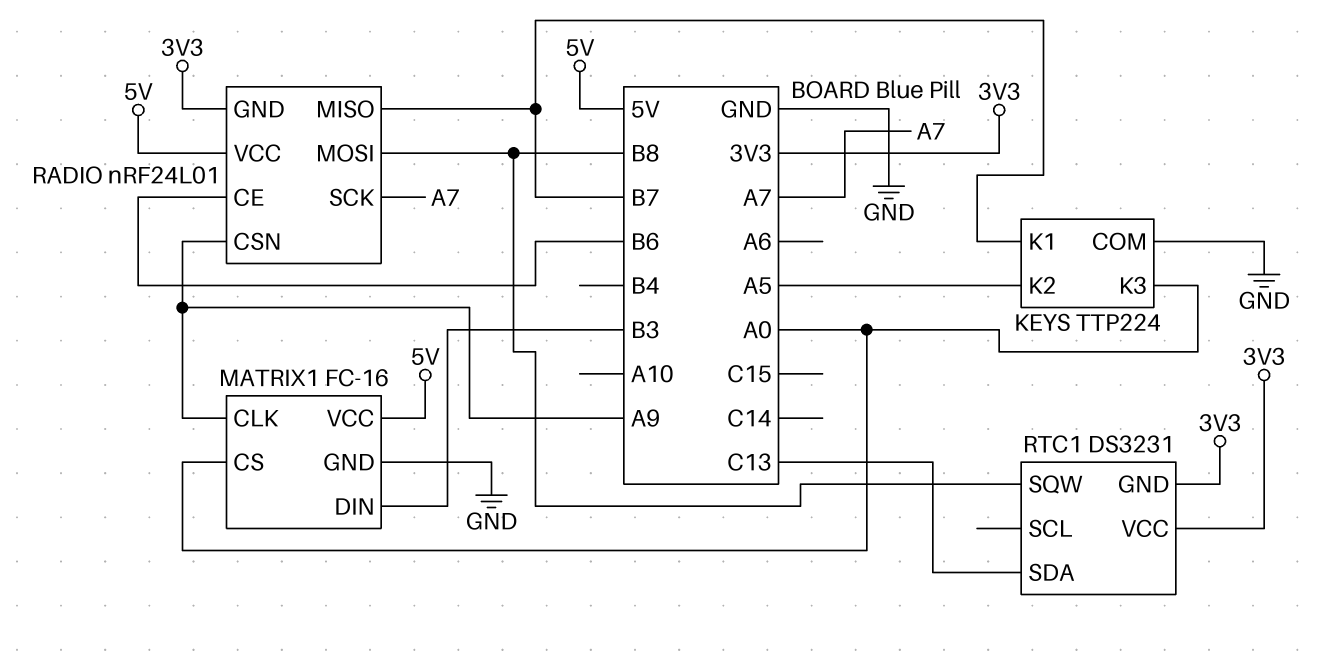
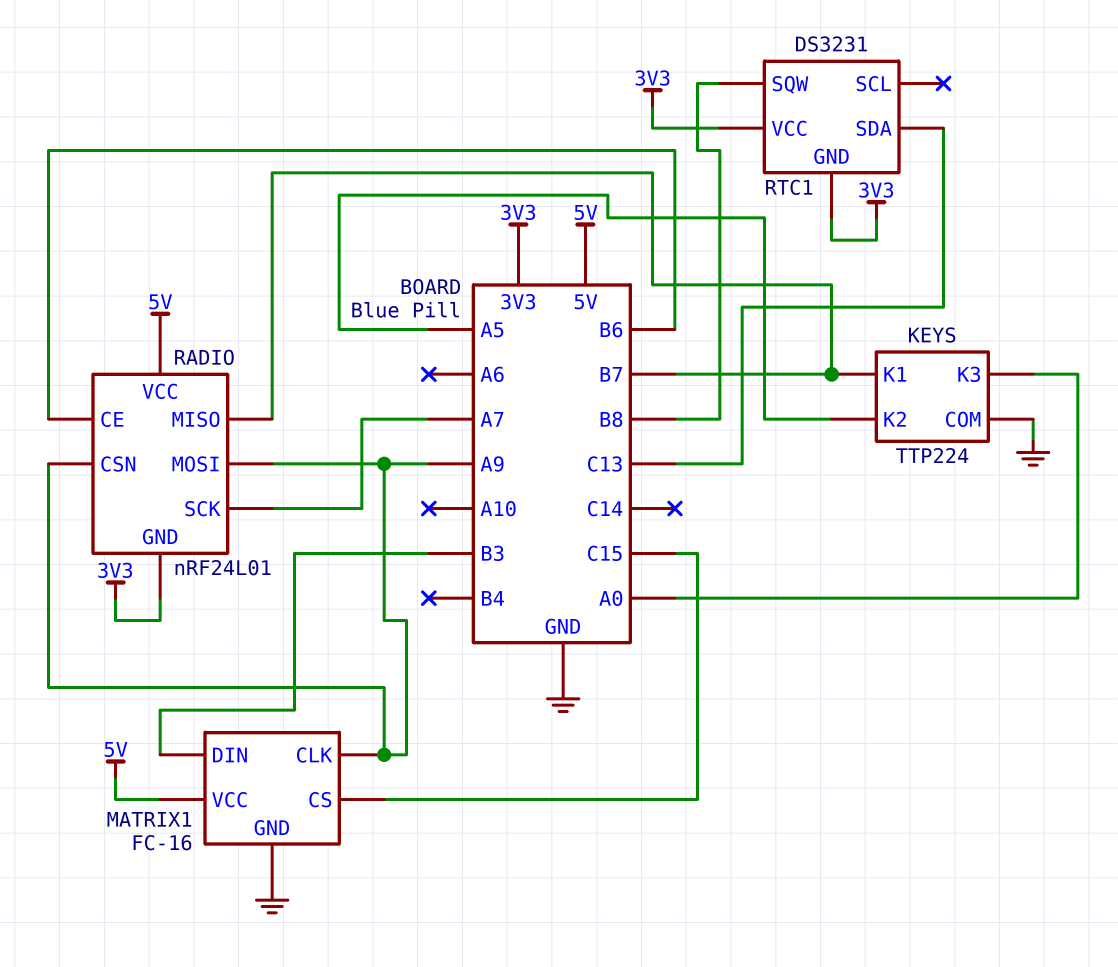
MATRIX1 pin CS: A0 -> C15
RADIO pin MOSI: B8 -> A9

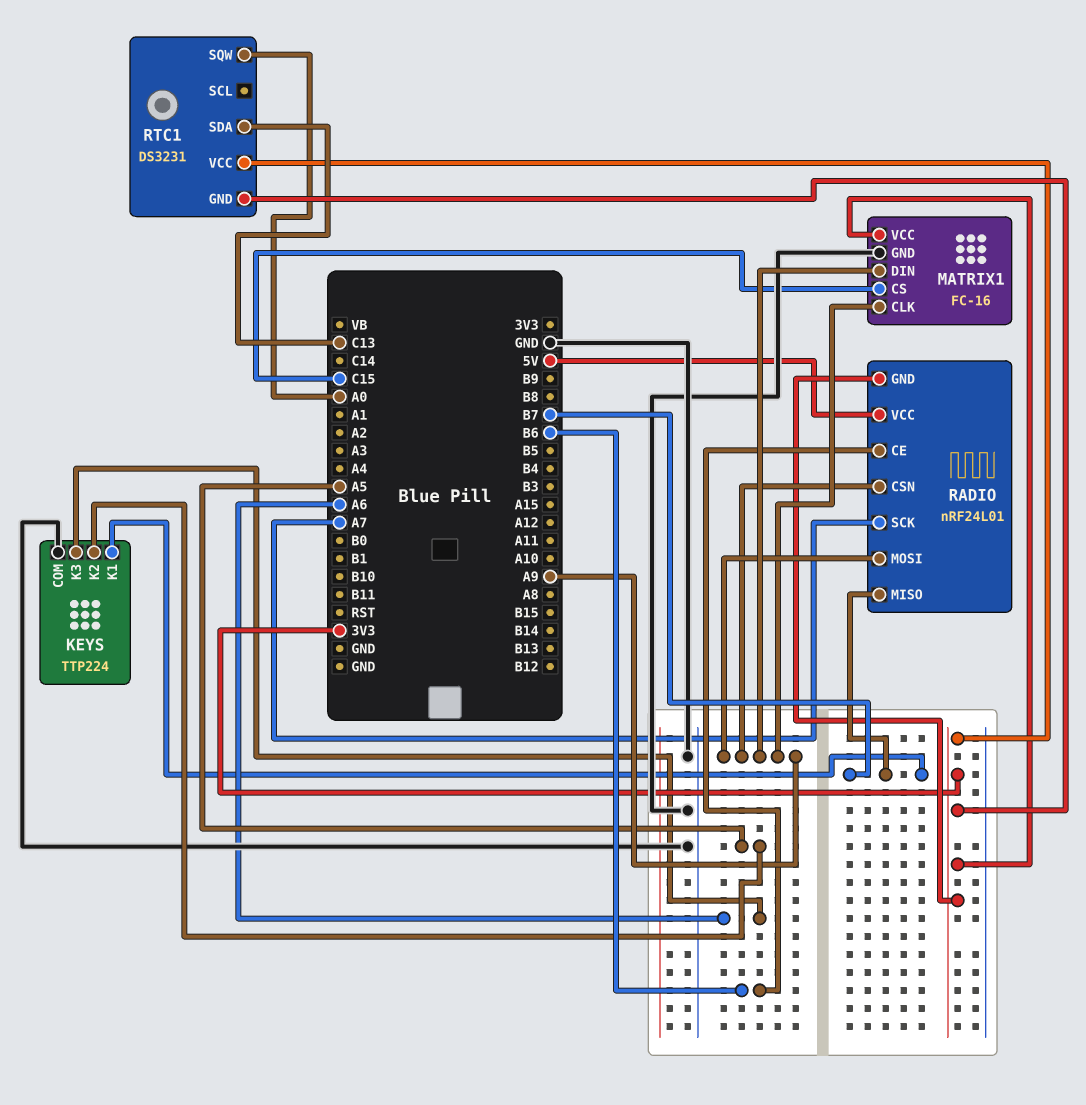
KEYS pin K3: A0 -> A6
MATRIX1 pin DIN: B3 -> A9
MATRIX1 pin VCC: 5V -> 3V3
RTC1 pin SQW: B8 -> A0

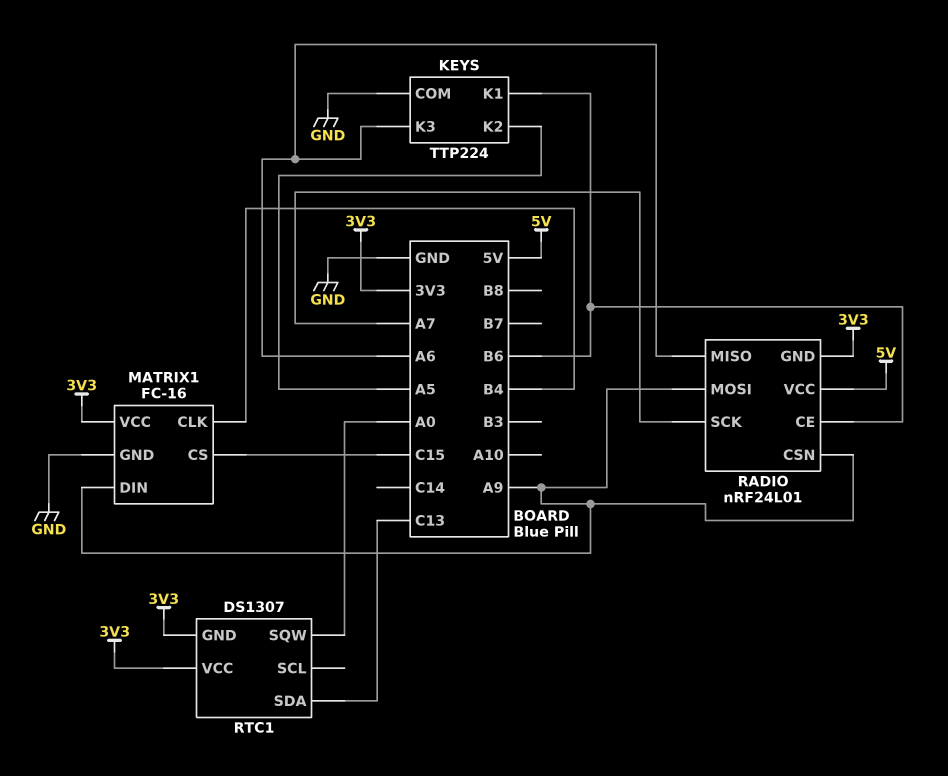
KEYS pin K1: B7 -> B6
MATRIX1 pin CLK: A9 -> B4
RADIO pin MISO: B7 -> A6
RTC1: DS3231 -> DS1307

